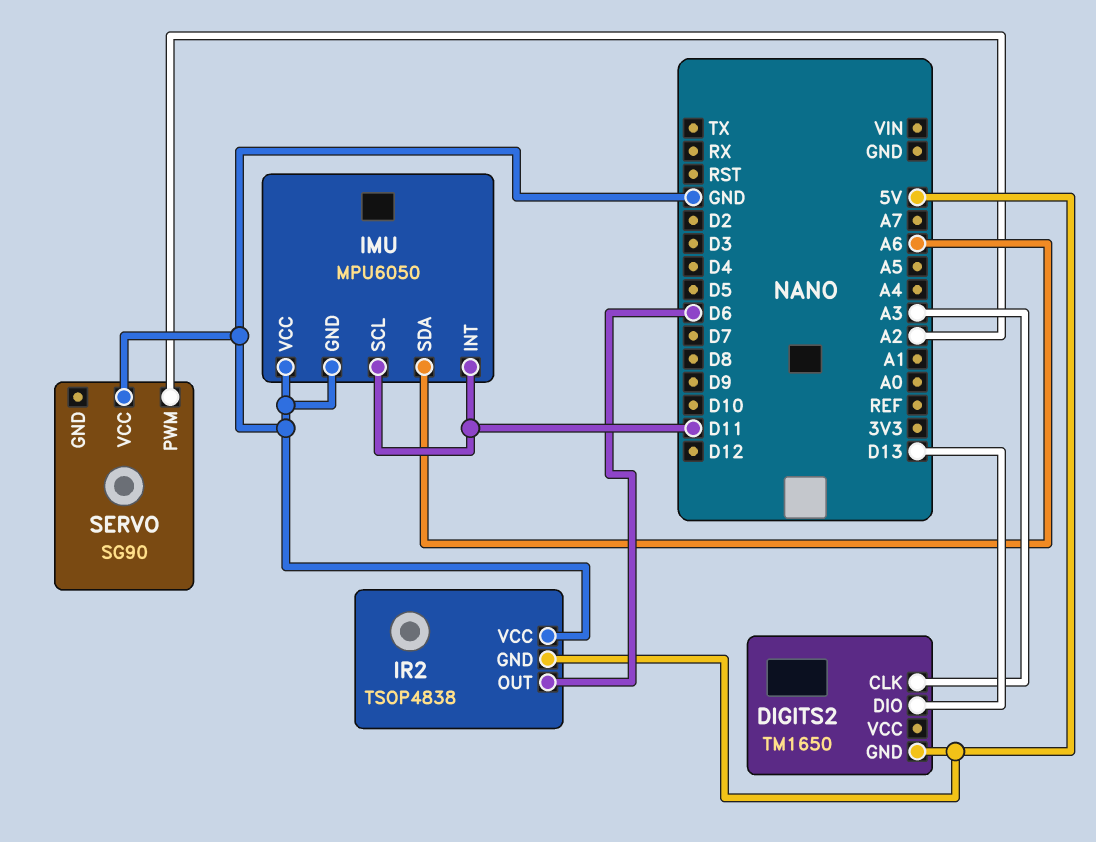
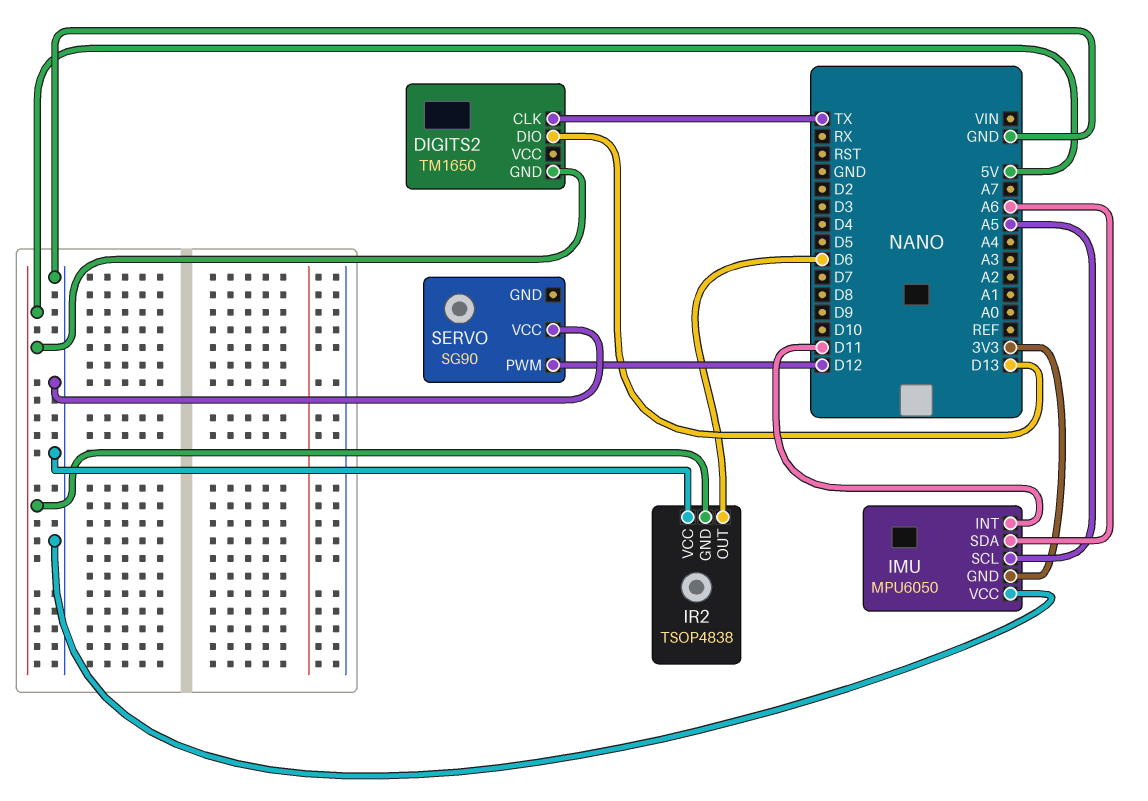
DIGITS2 pin CLK: A3 -> TX
IMU pin GND: GND -> 3V3
IMU pin SCL: D11 -> A5
SERVO pin PWM: A2 -> D12

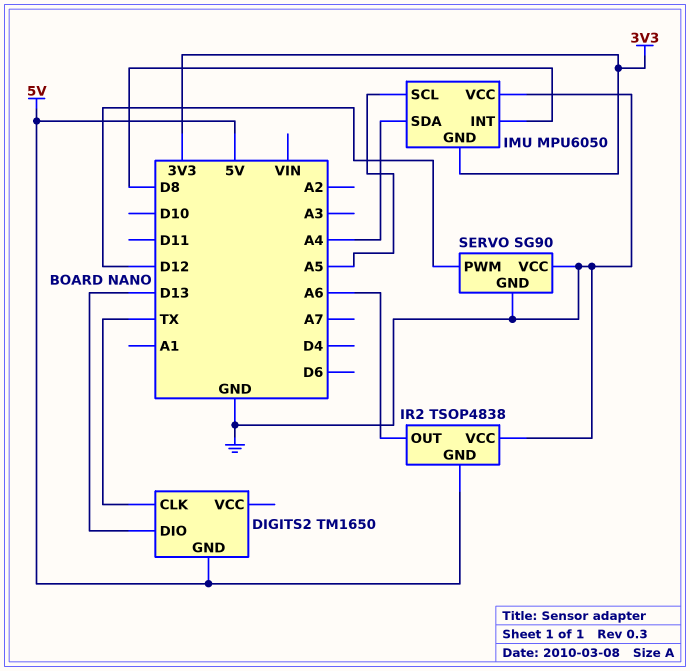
IMU pin INT: D11 -> D8
IMU pin SDA: A6 -> A4
IR2 pin OUT: D6 -> A6
SERVO pin GND: none -> GND

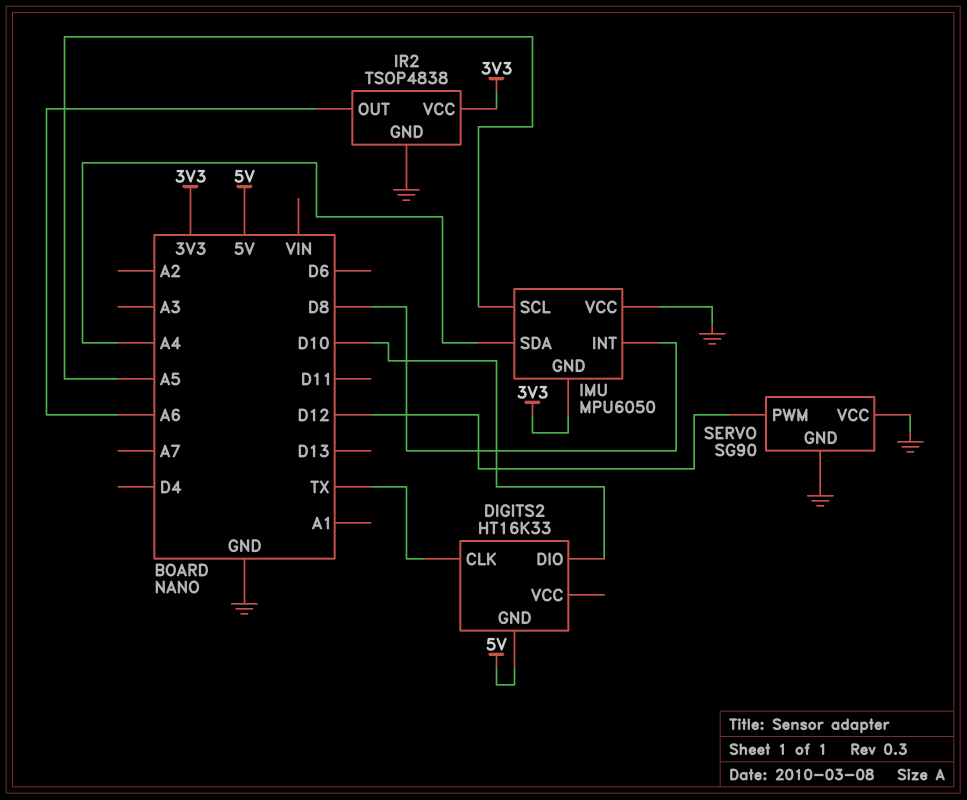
DIGITS2: TM1650 -> HT16K33
DIGITS2 pin DIO: D13 -> D10
IR2 pin GND: 5V -> GND
IR2 pin VCC: GND -> 3V3

